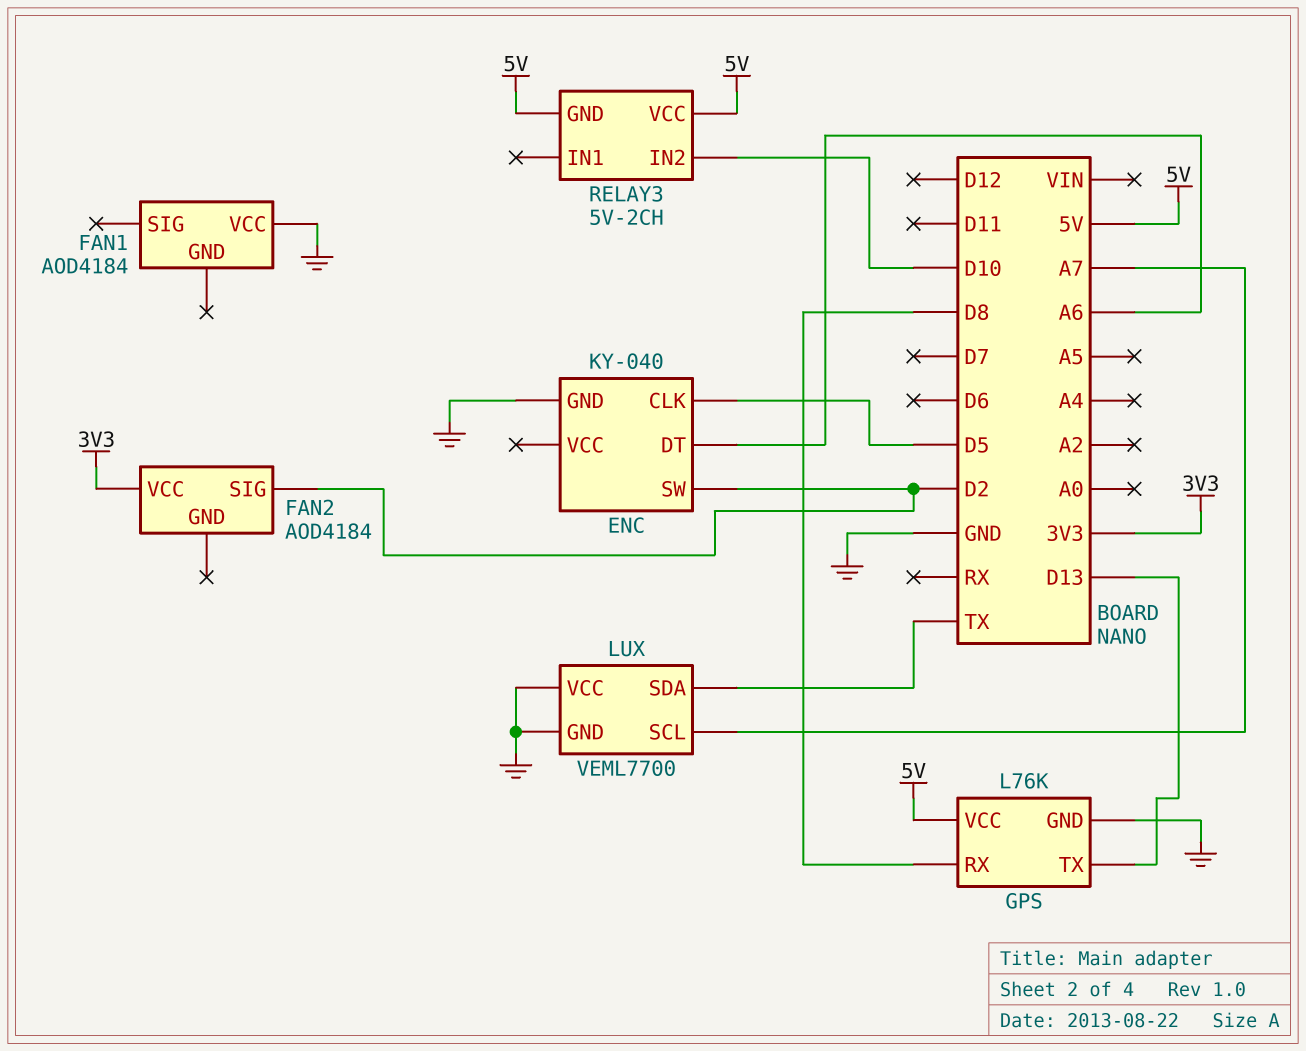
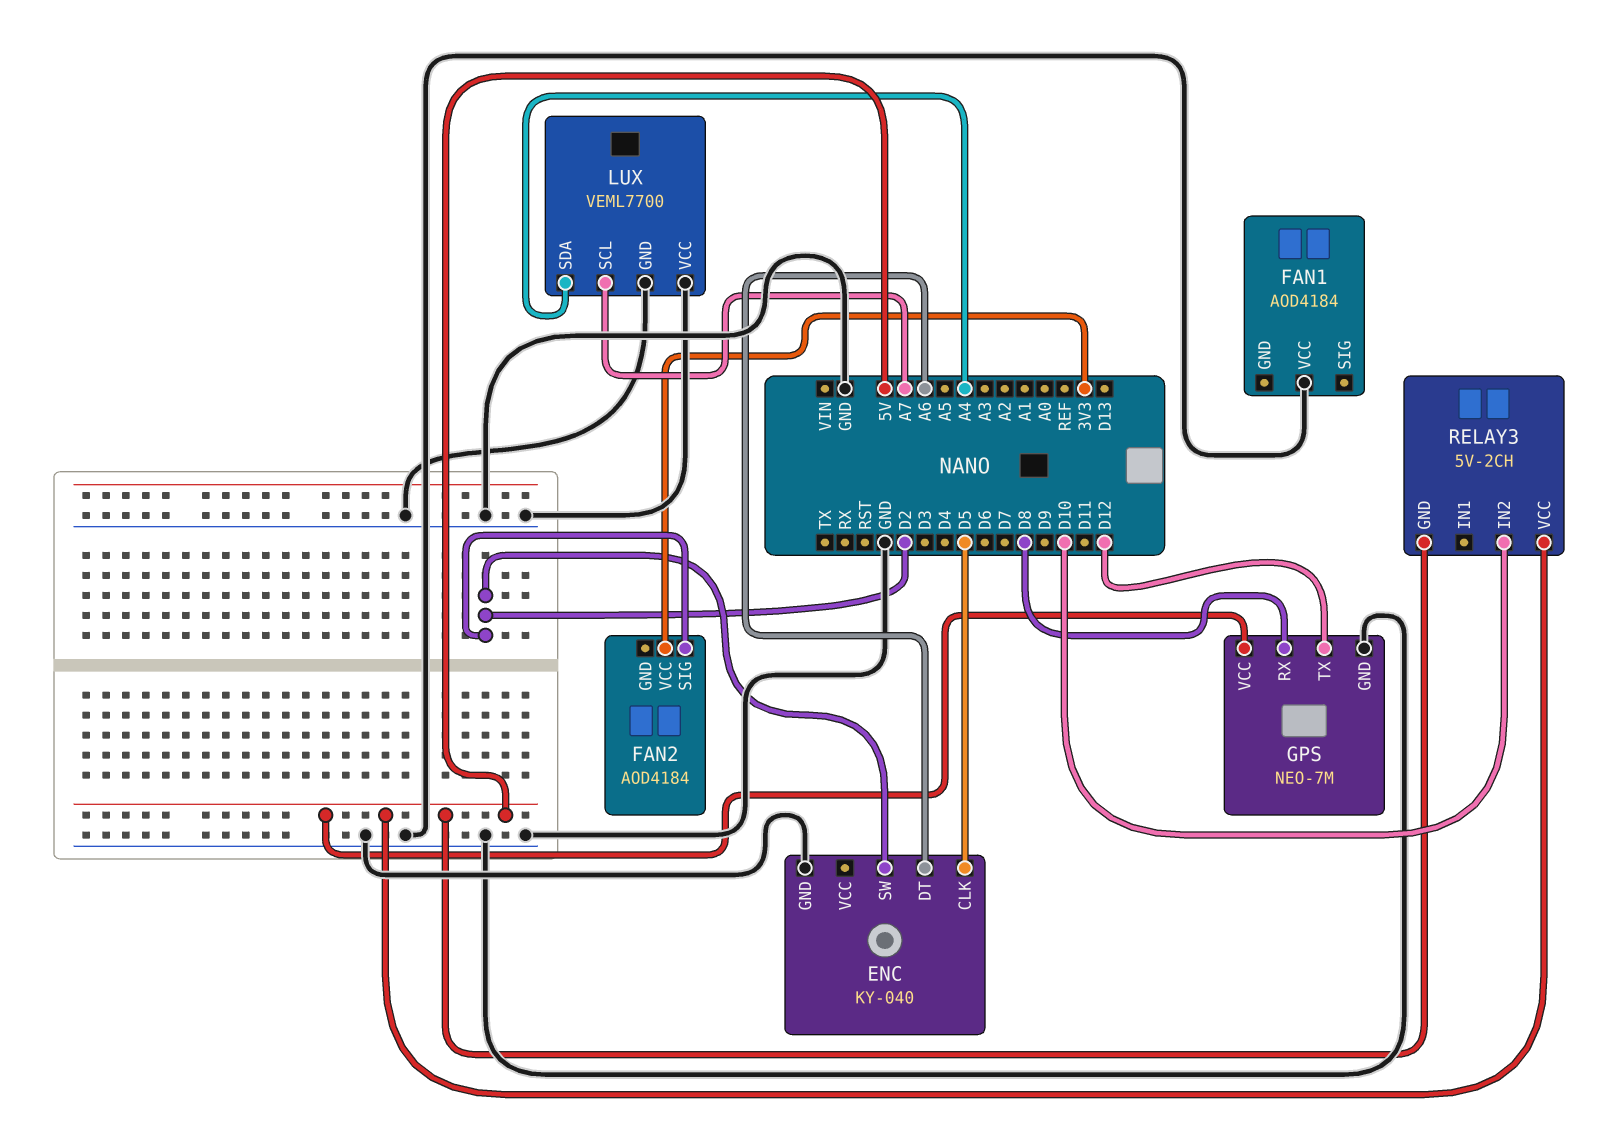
GPS: L76K -> NEO-7M
GPS pin TX: D13 -> D12
LUX pin SDA: TX -> A4

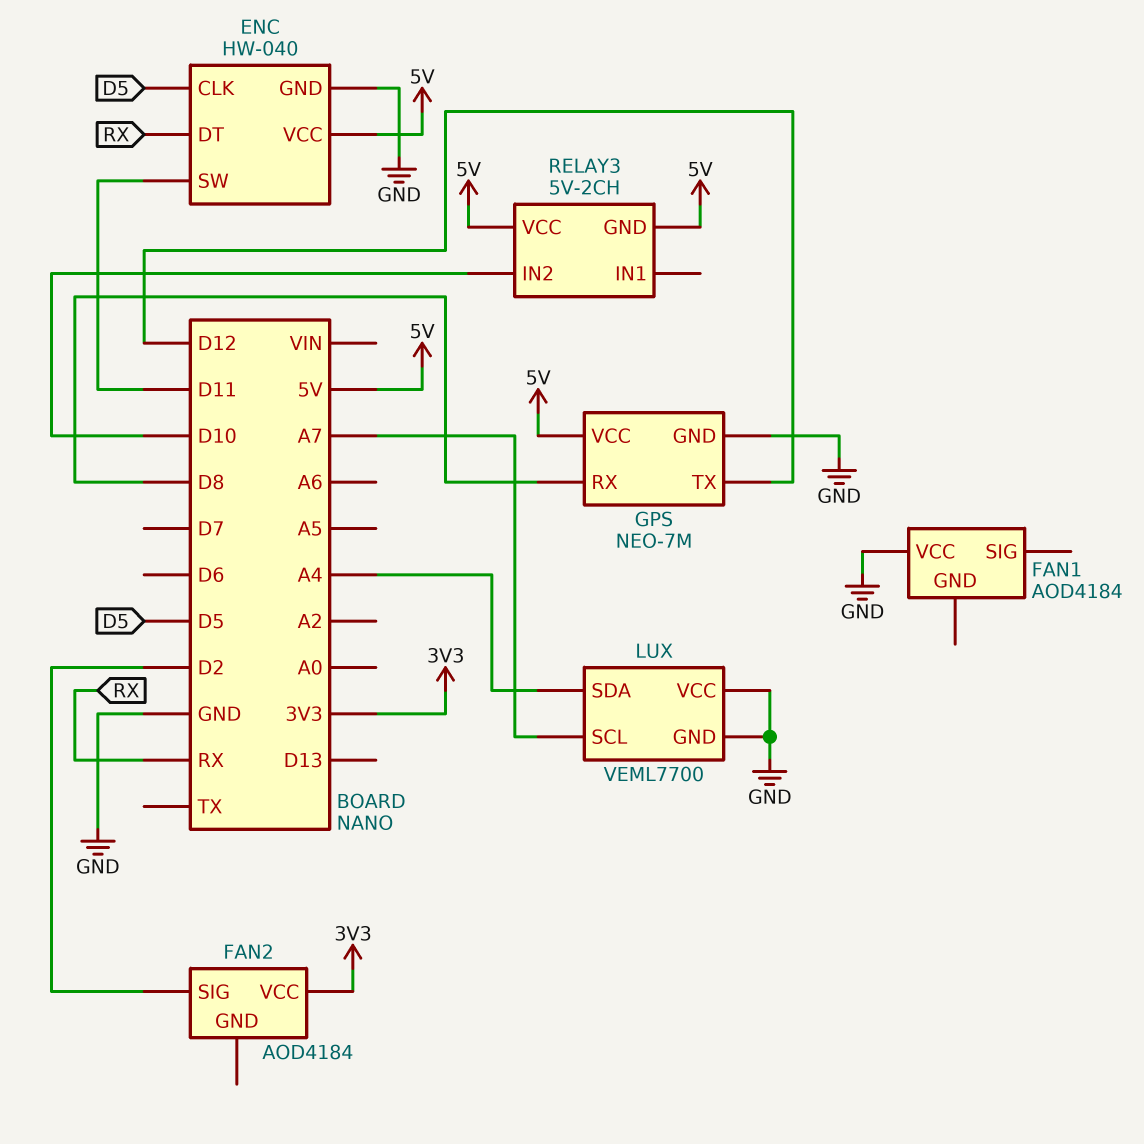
ENC: KY-040 -> HW-040
ENC pin DT: A6 -> RX
ENC pin SW: D2 -> D11
ENC pin VCC: none -> 5V

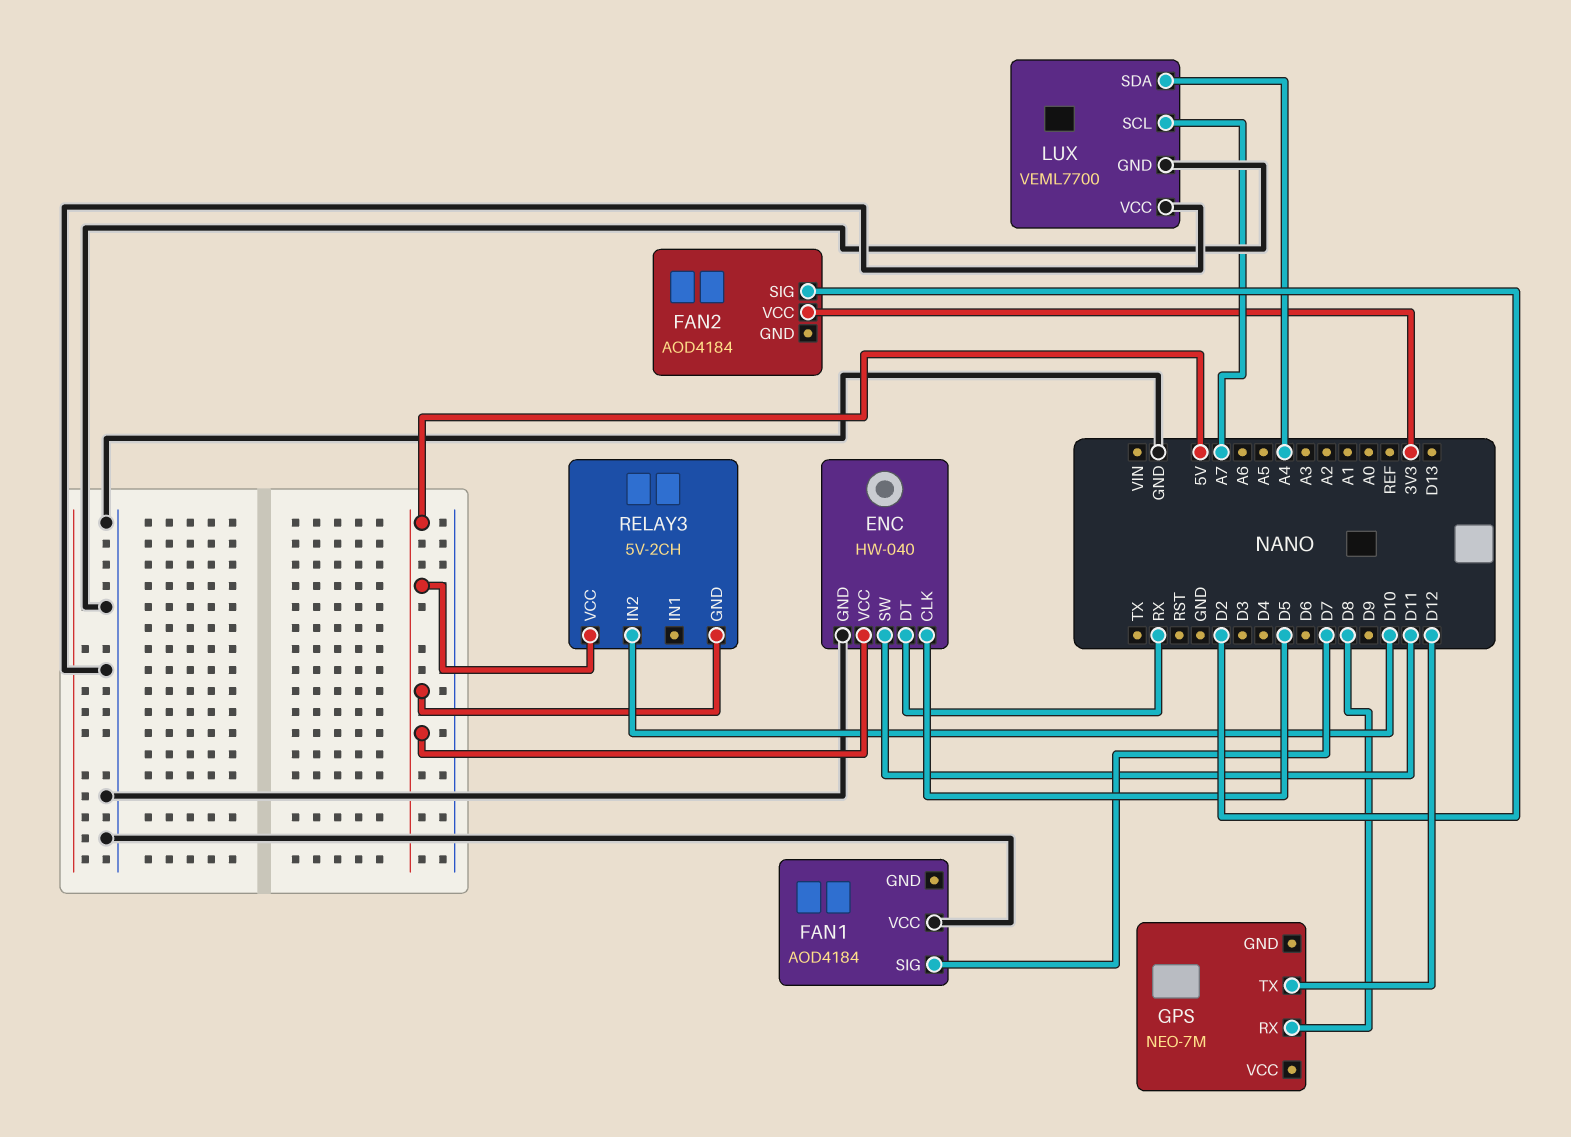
FAN1 pin SIG: none -> D7
GPS pin GND: GND -> none
GPS pin VCC: 5V -> none

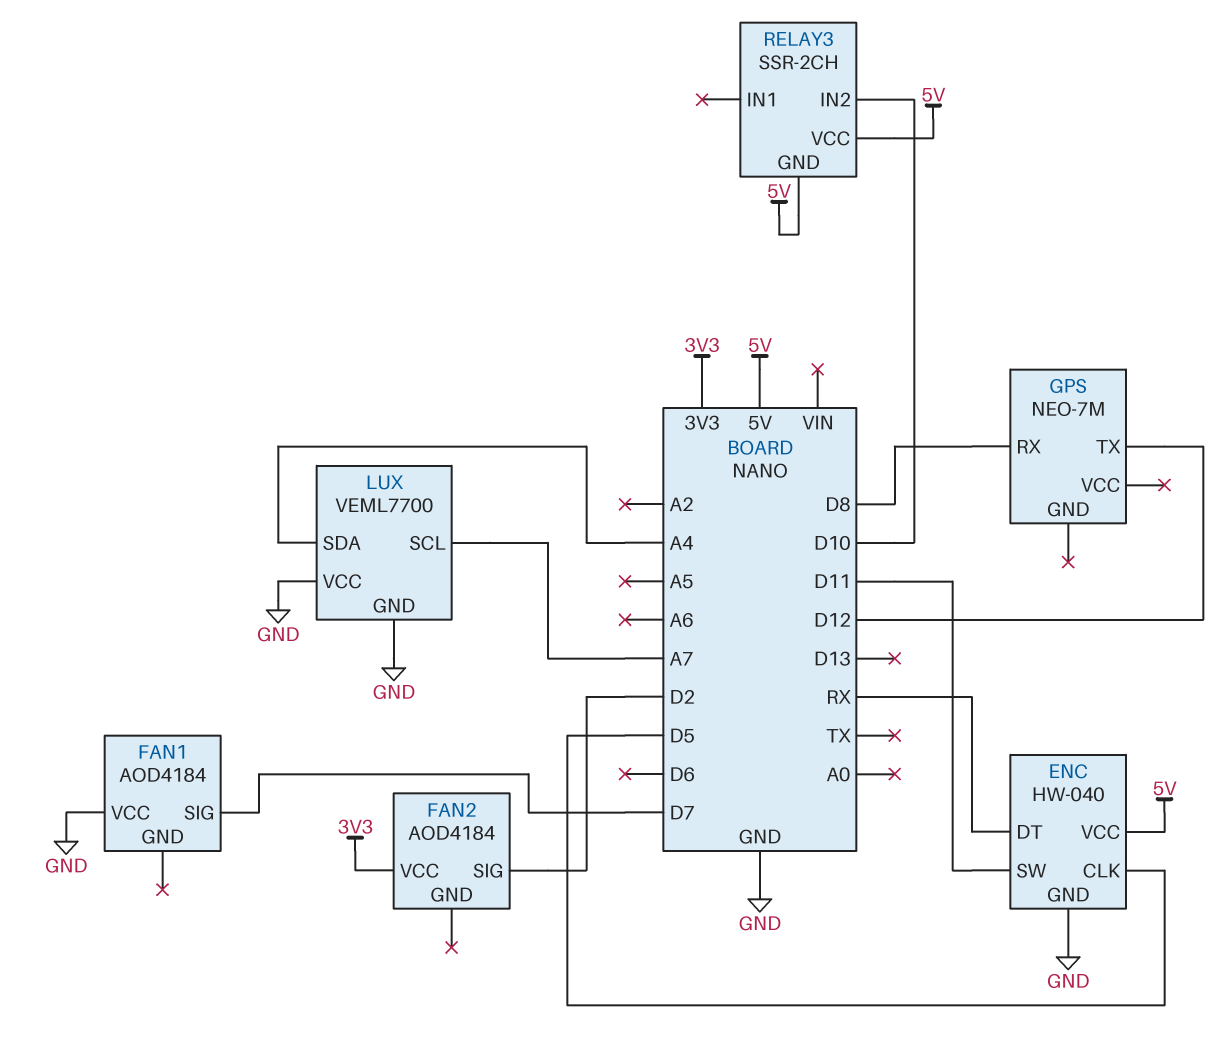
RELAY3: 5V-2CH -> SSR-2CH

